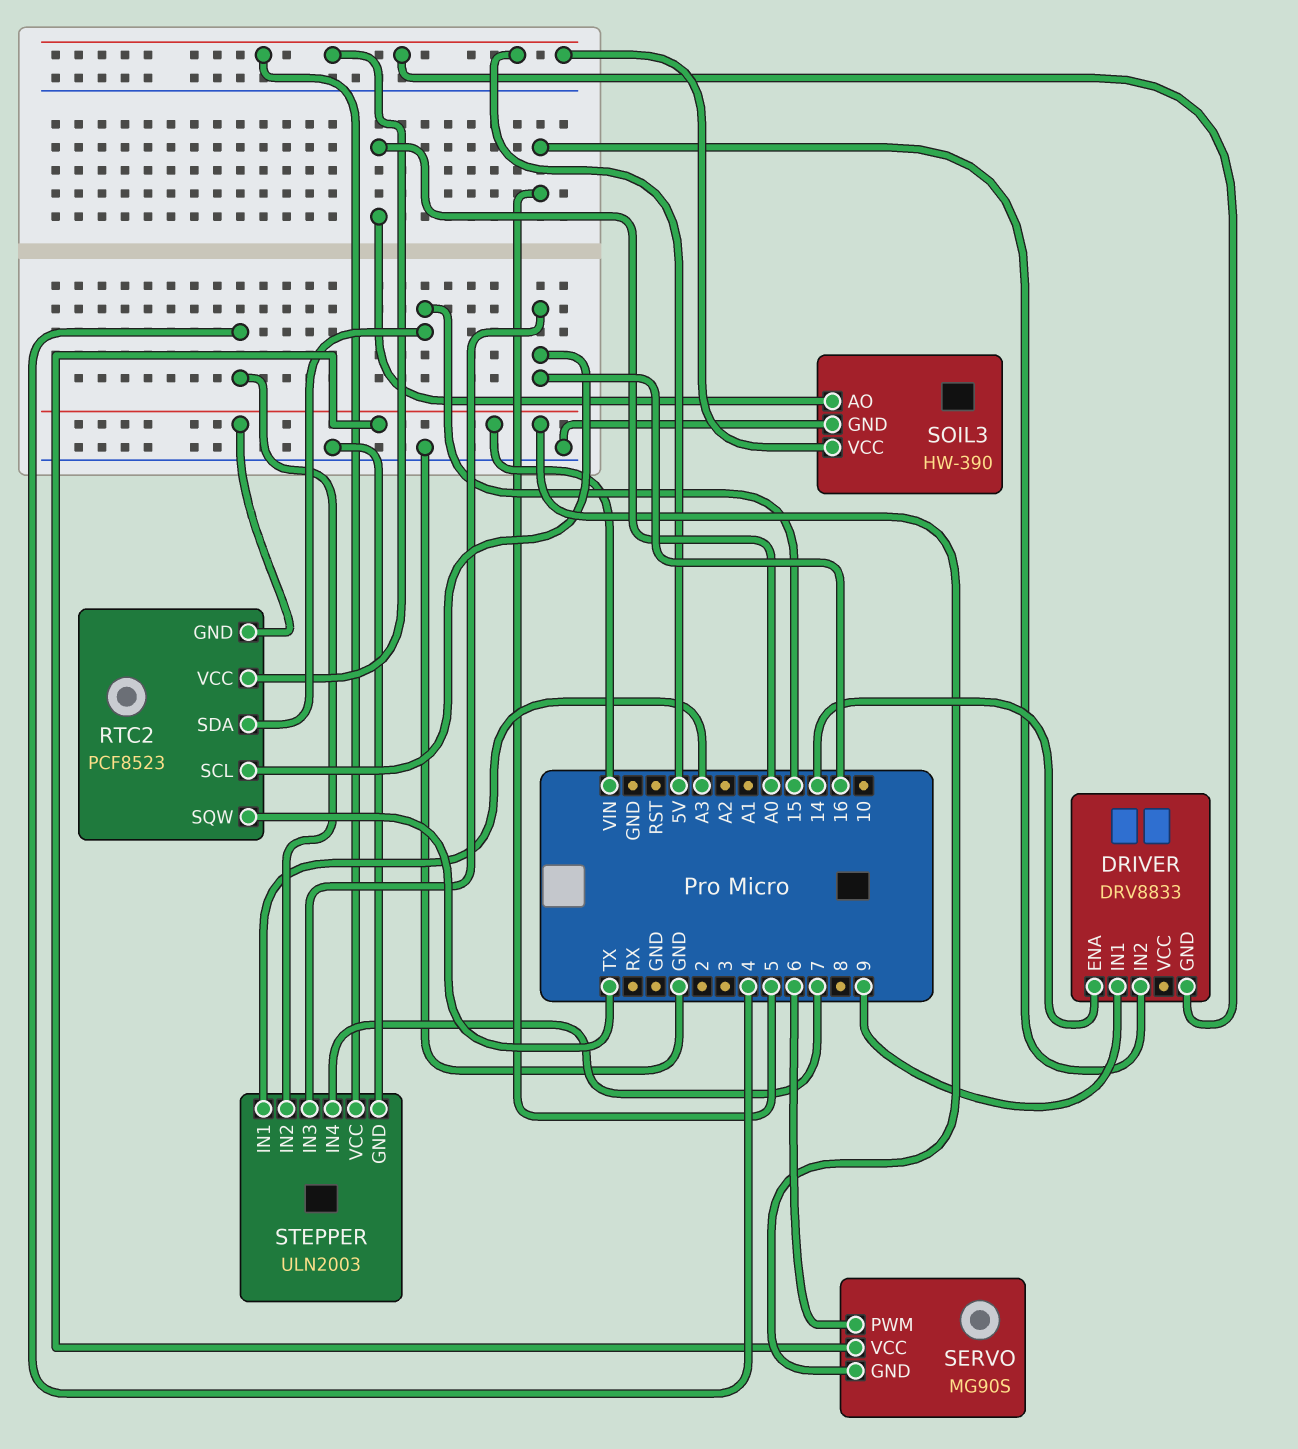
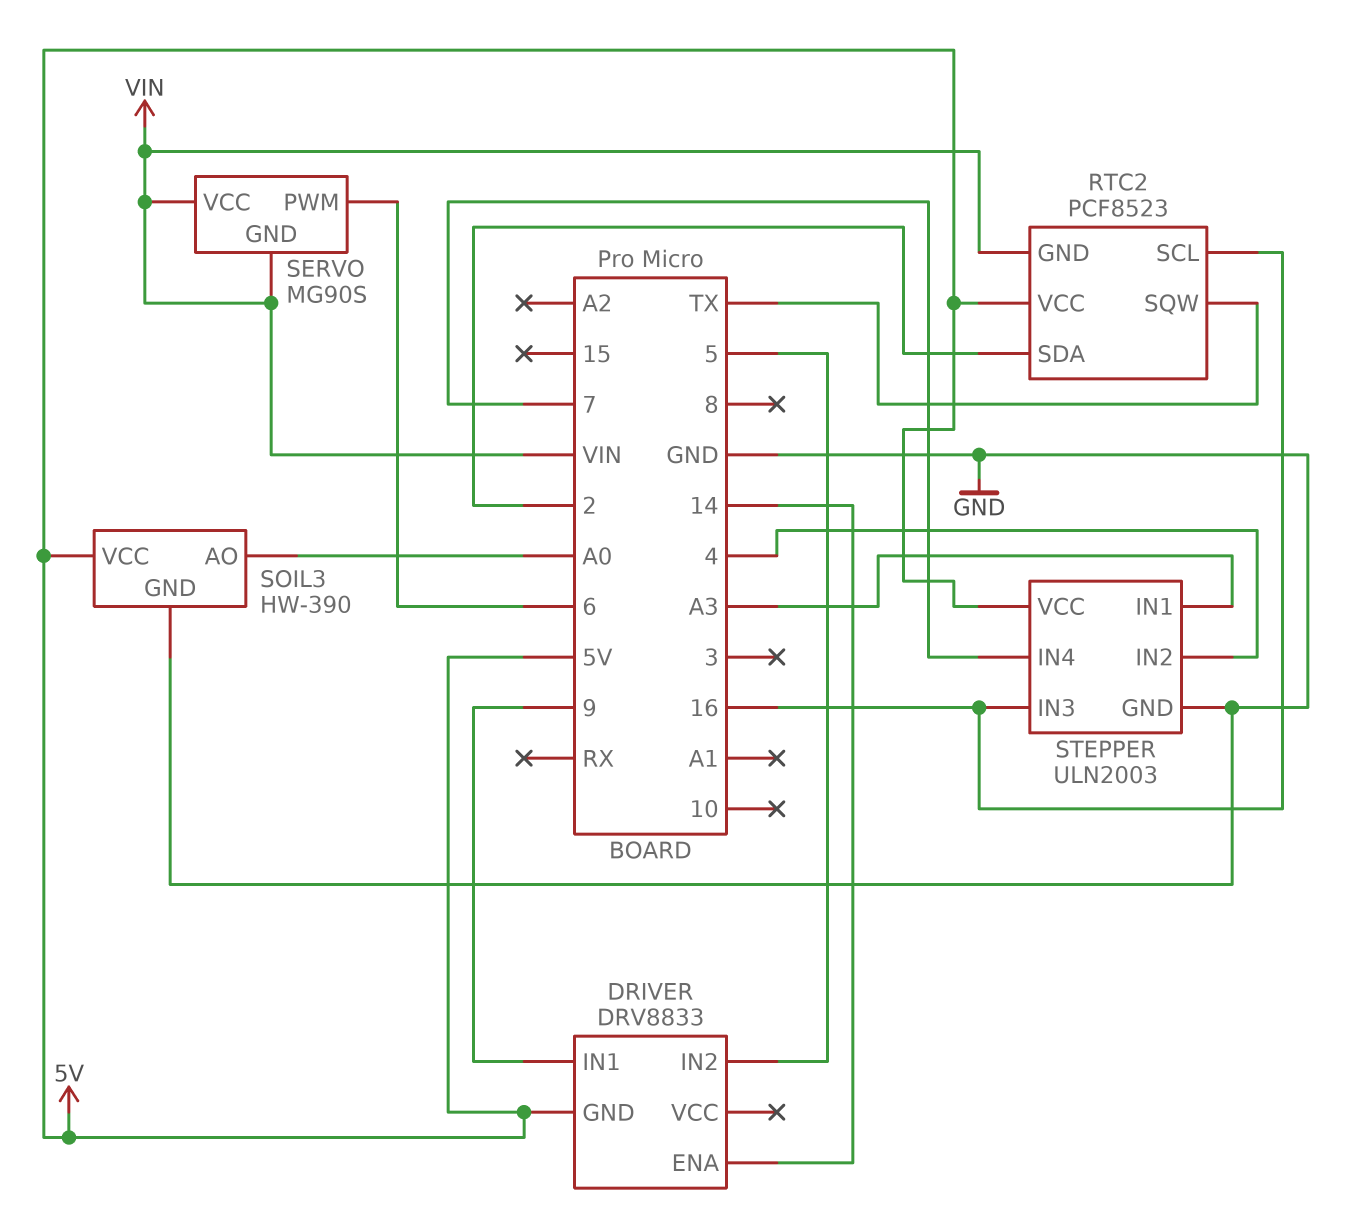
RTC2 pin SDA: 15 -> 2

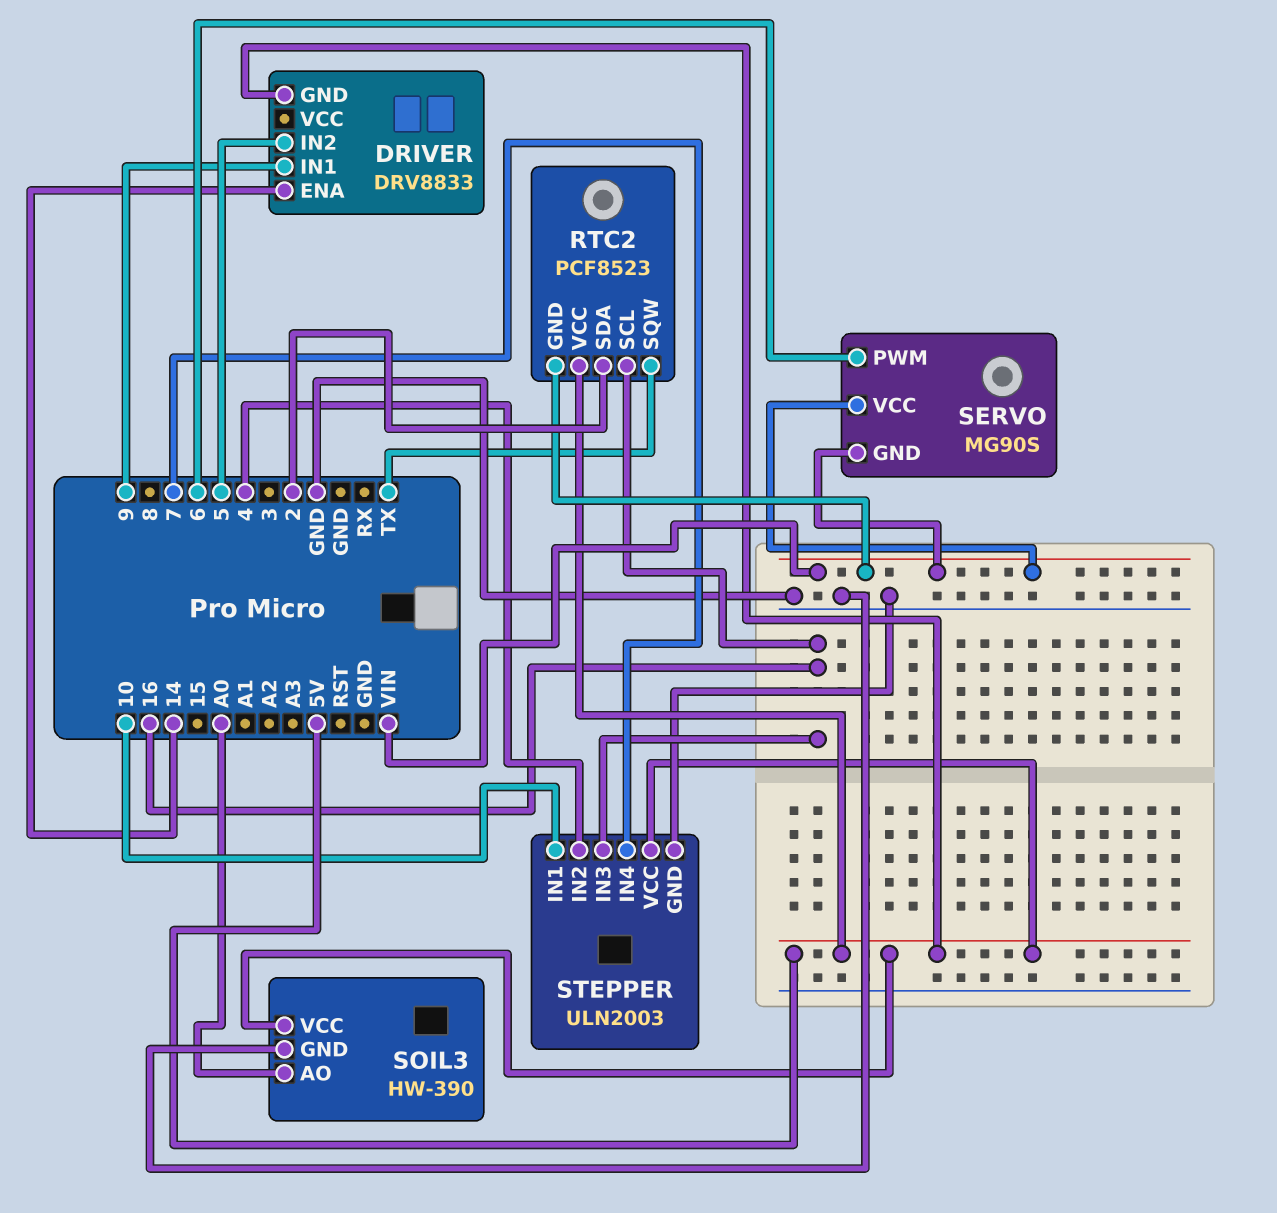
STEPPER pin IN1: A3 -> 10

